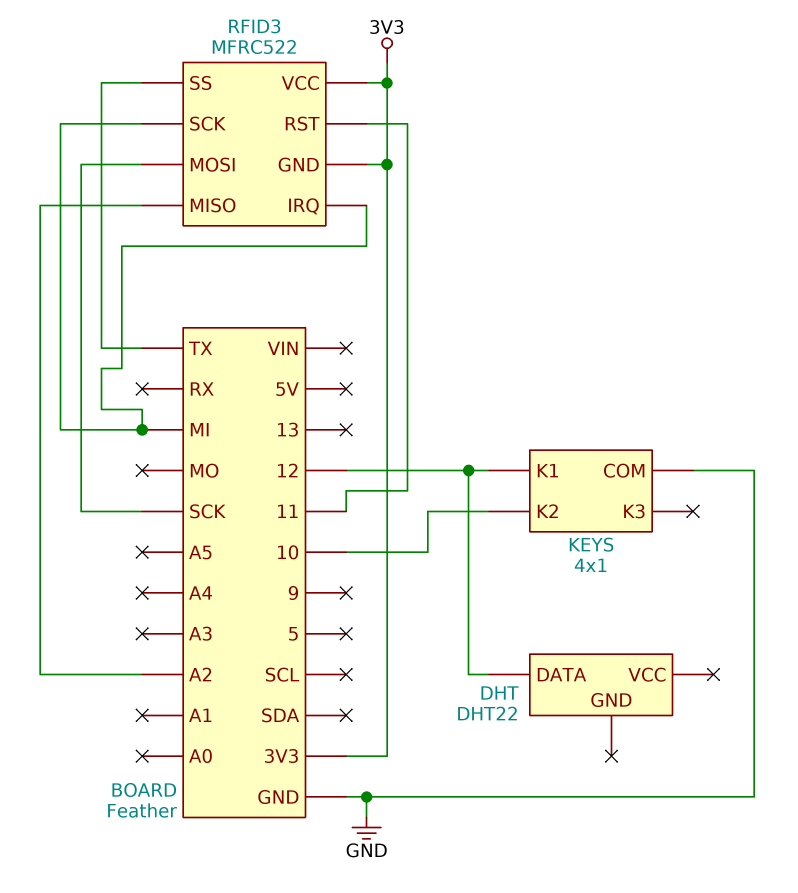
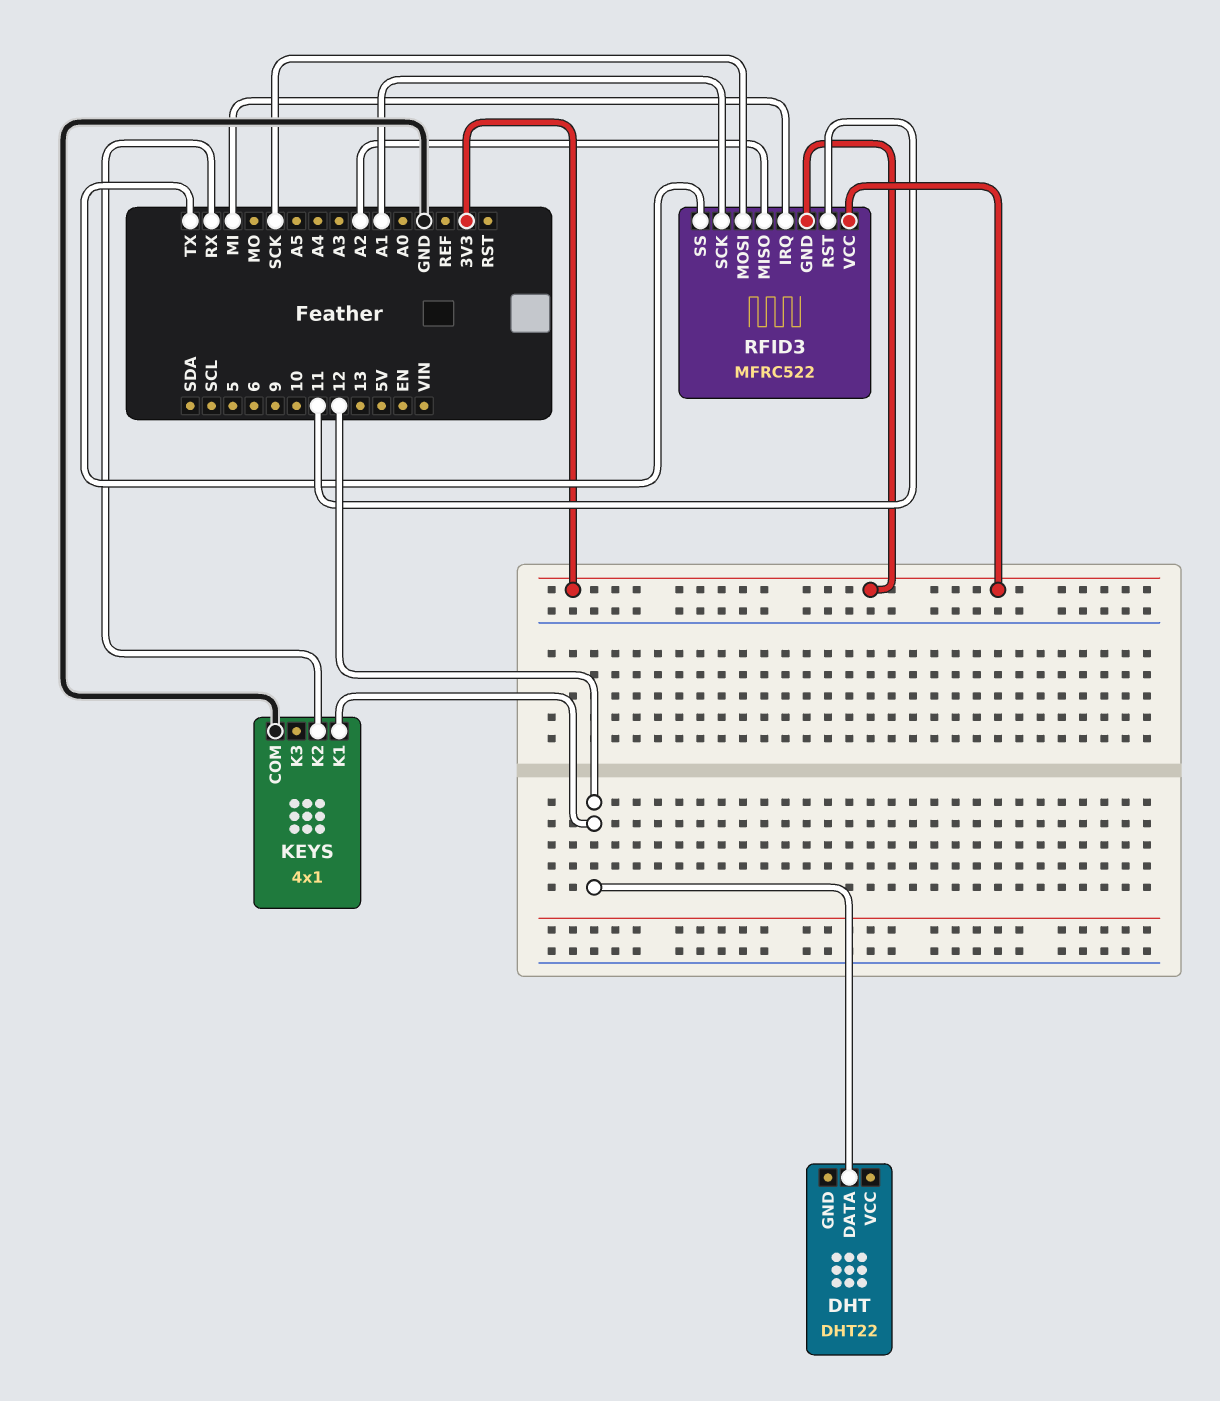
KEYS pin K2: 10 -> RX
RFID3 pin SCK: MI -> A1

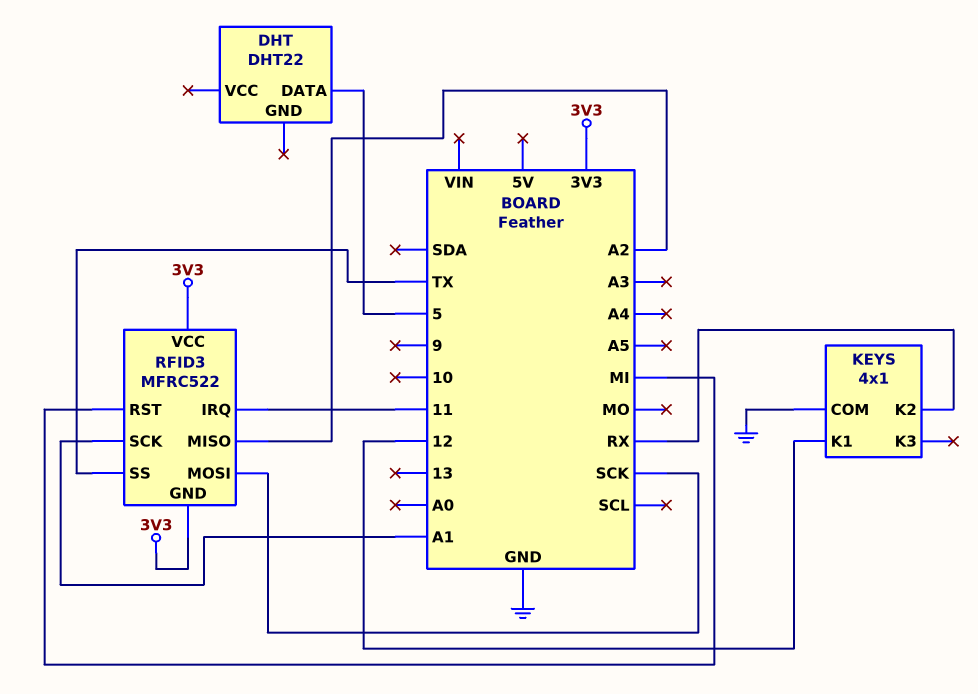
DHT pin DATA: 12 -> 5
RFID3 pin IRQ: MI -> 11
RFID3 pin RST: 11 -> MI

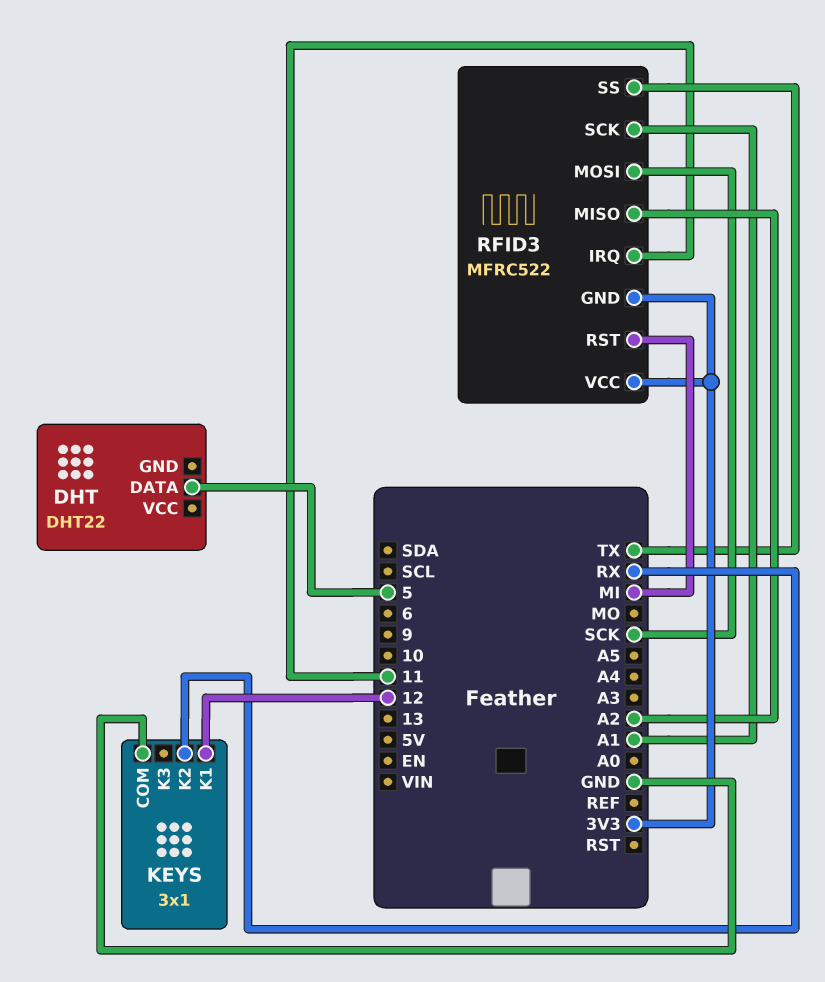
KEYS: 4x1 -> 3x1

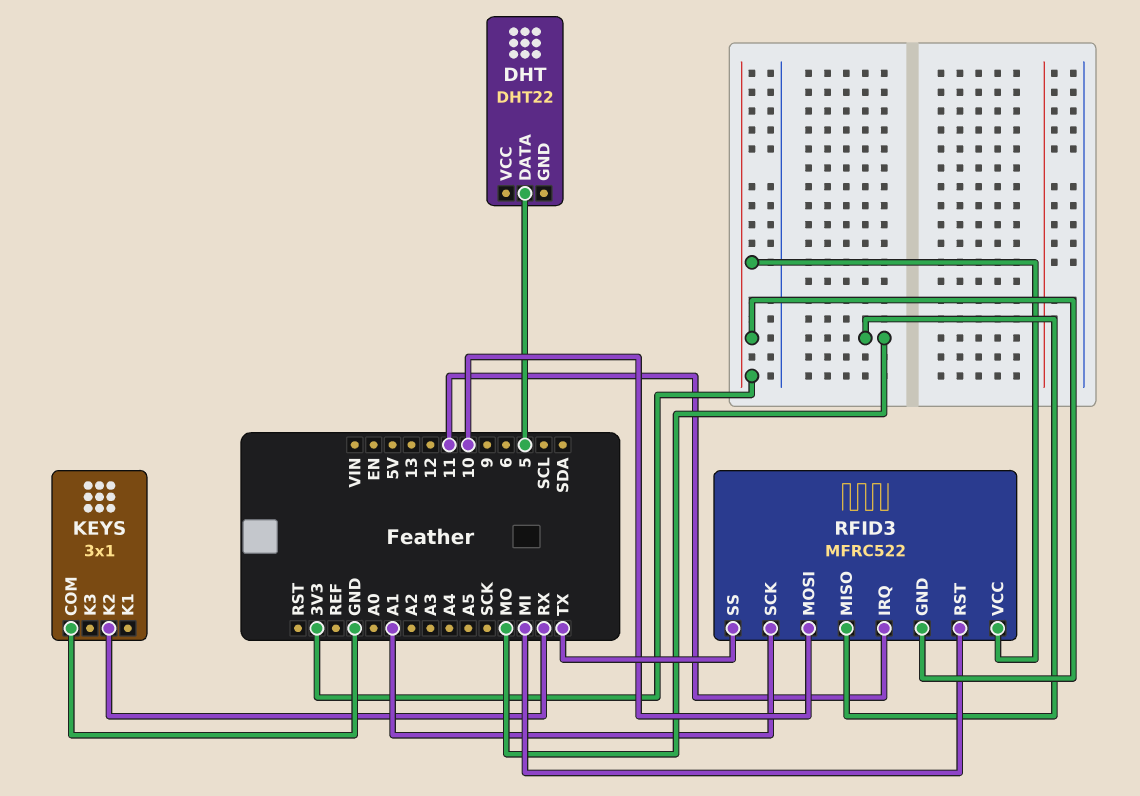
KEYS pin K1: 12 -> none
RFID3 pin MISO: A2 -> MO
RFID3 pin MOSI: SCK -> 10

